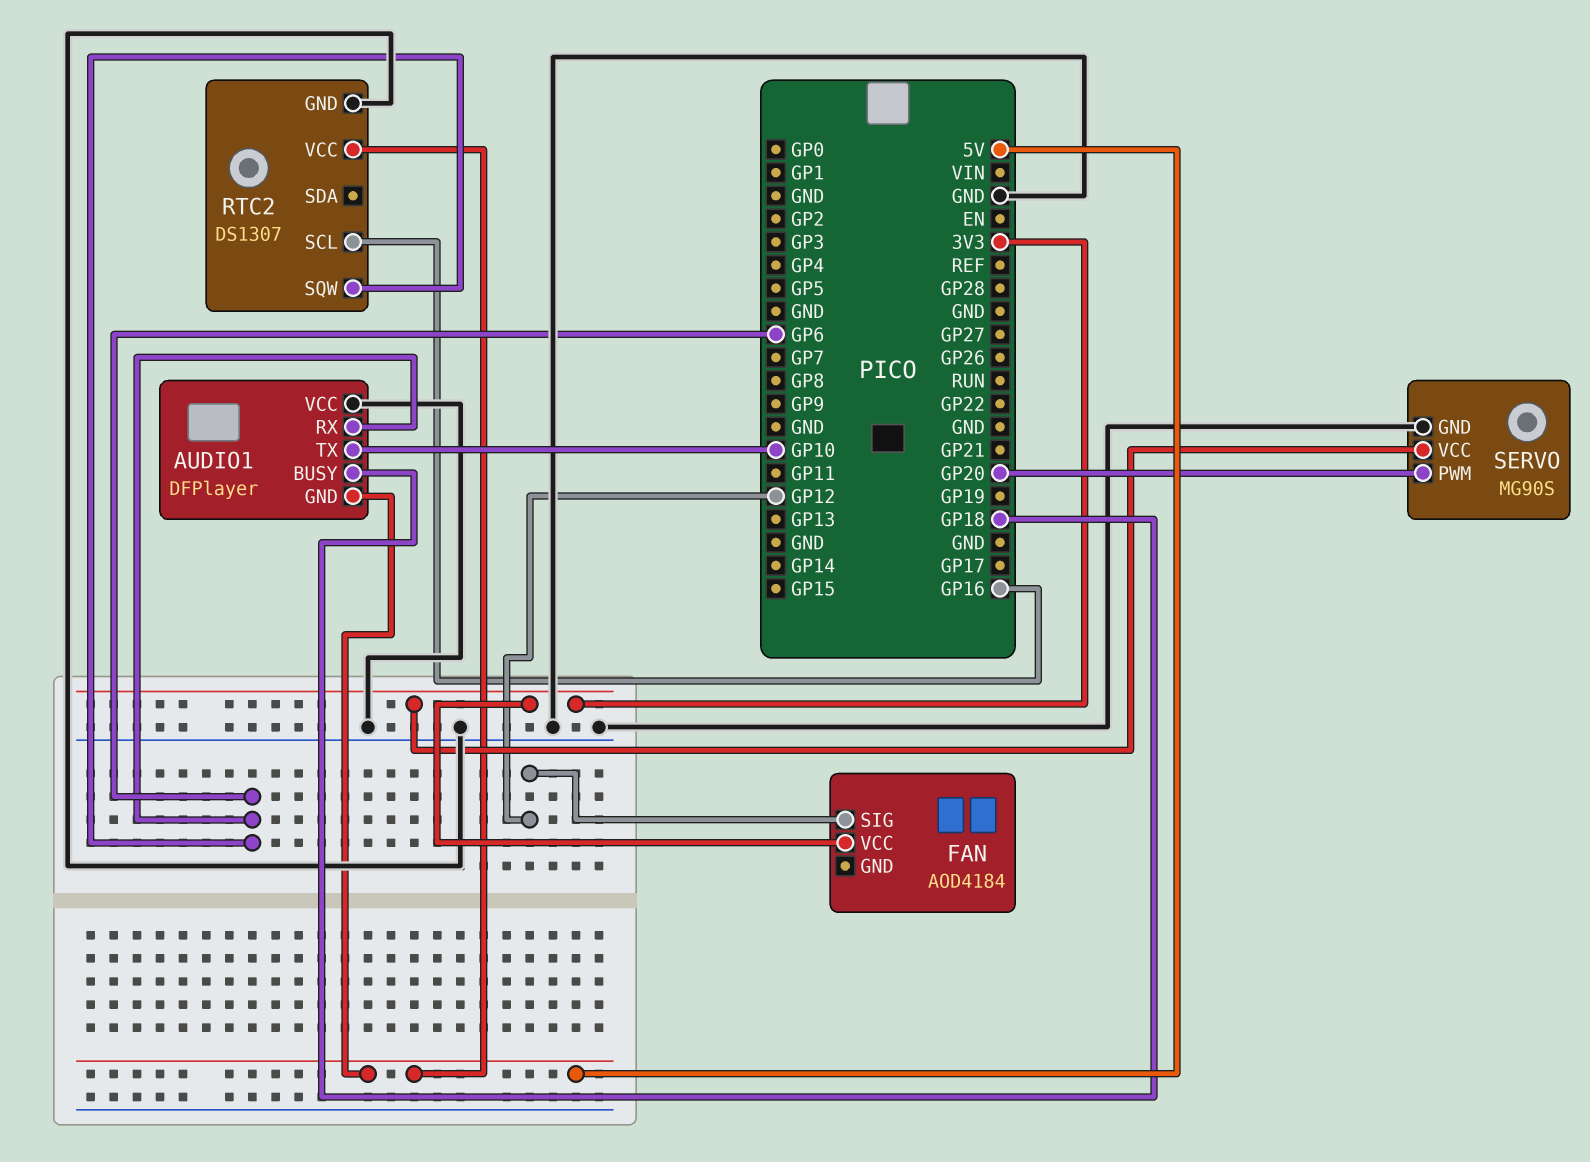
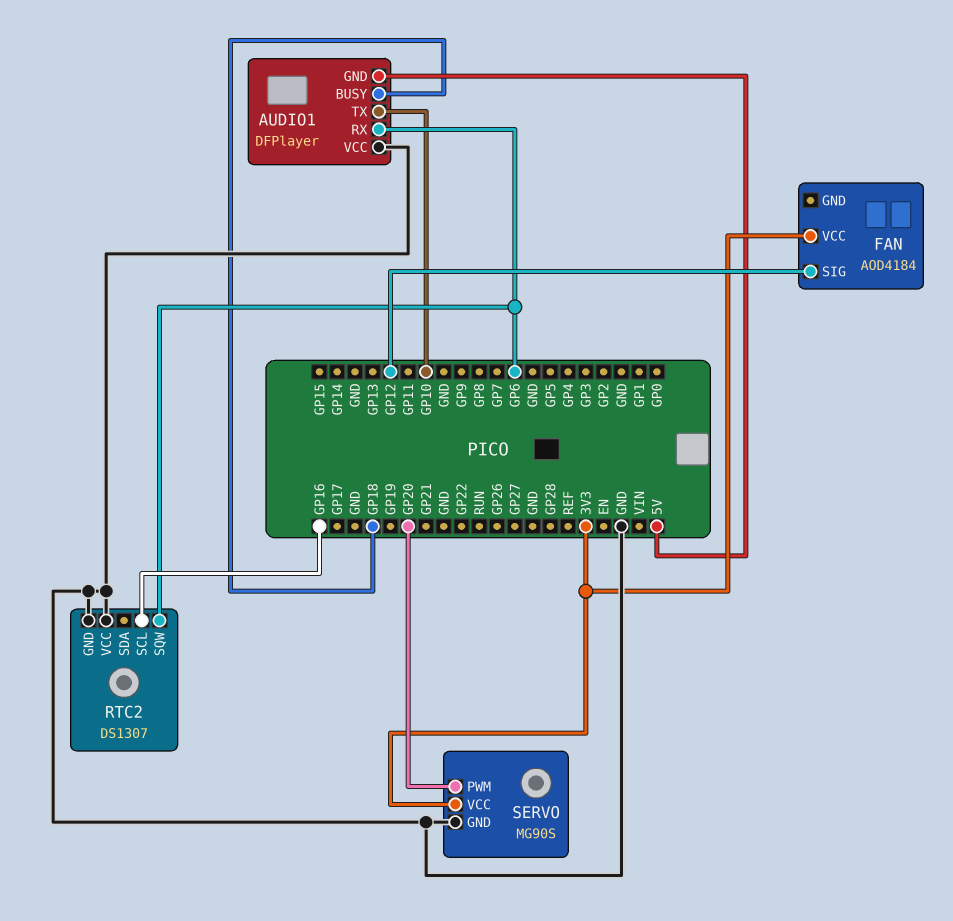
RTC2 pin VCC: 5V -> GND

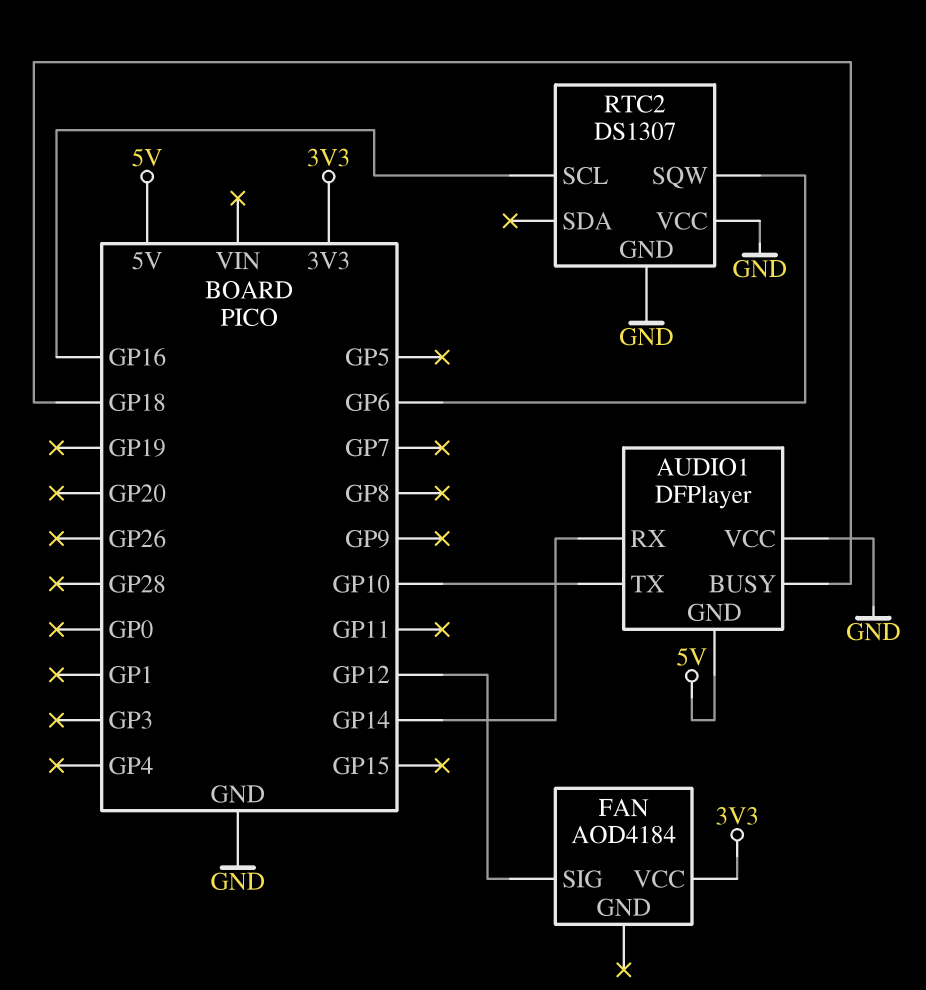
AUDIO1 pin RX: GP6 -> GP14
SERVO: MG90S -> none
SERVO pin GND: GND -> none
SERVO pin PWM: GP20 -> none
SERVO pin VCC: 3V3 -> none

